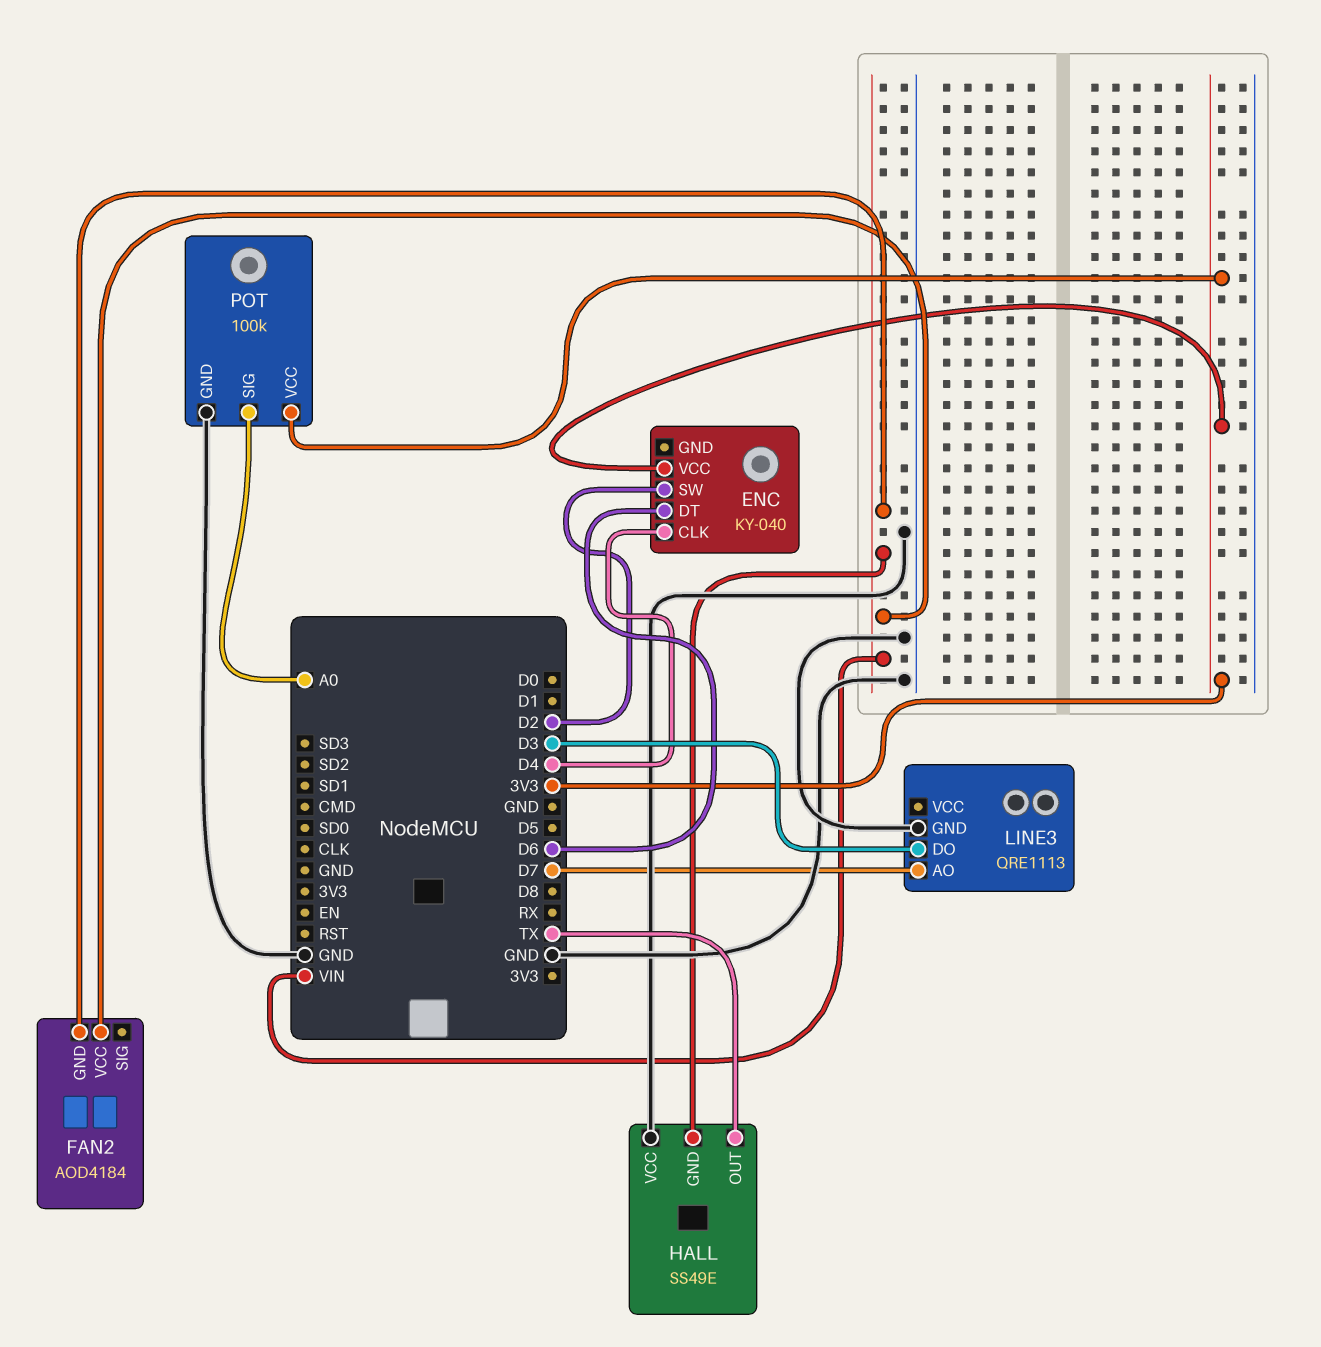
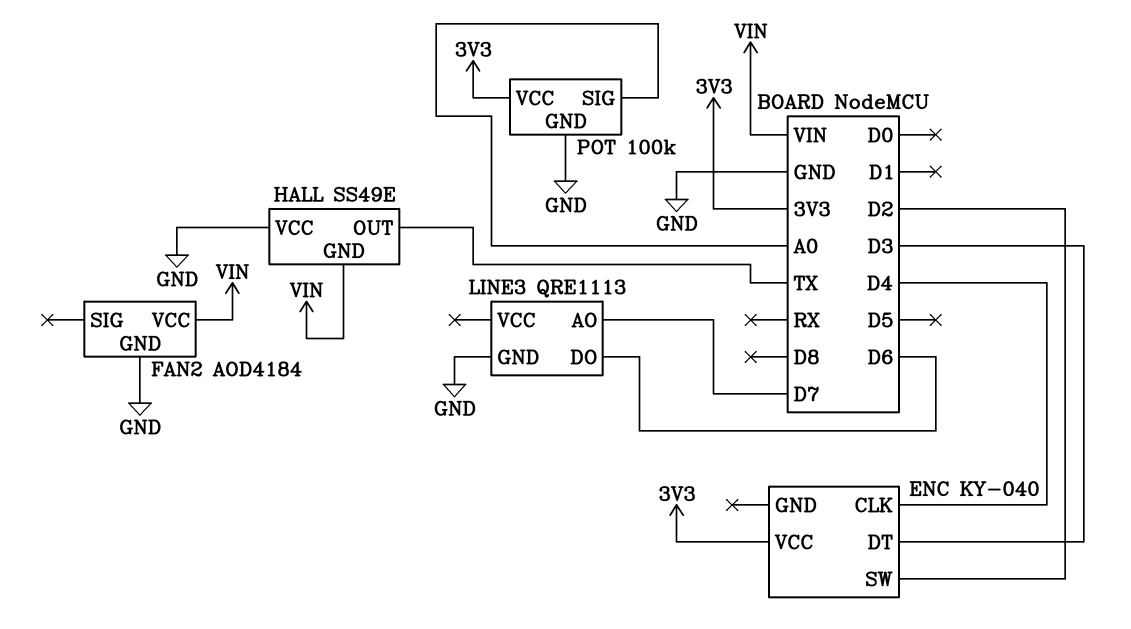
ENC pin DT: D6 -> D3
FAN2 pin GND: VIN -> GND
LINE3 pin DO: D3 -> D6

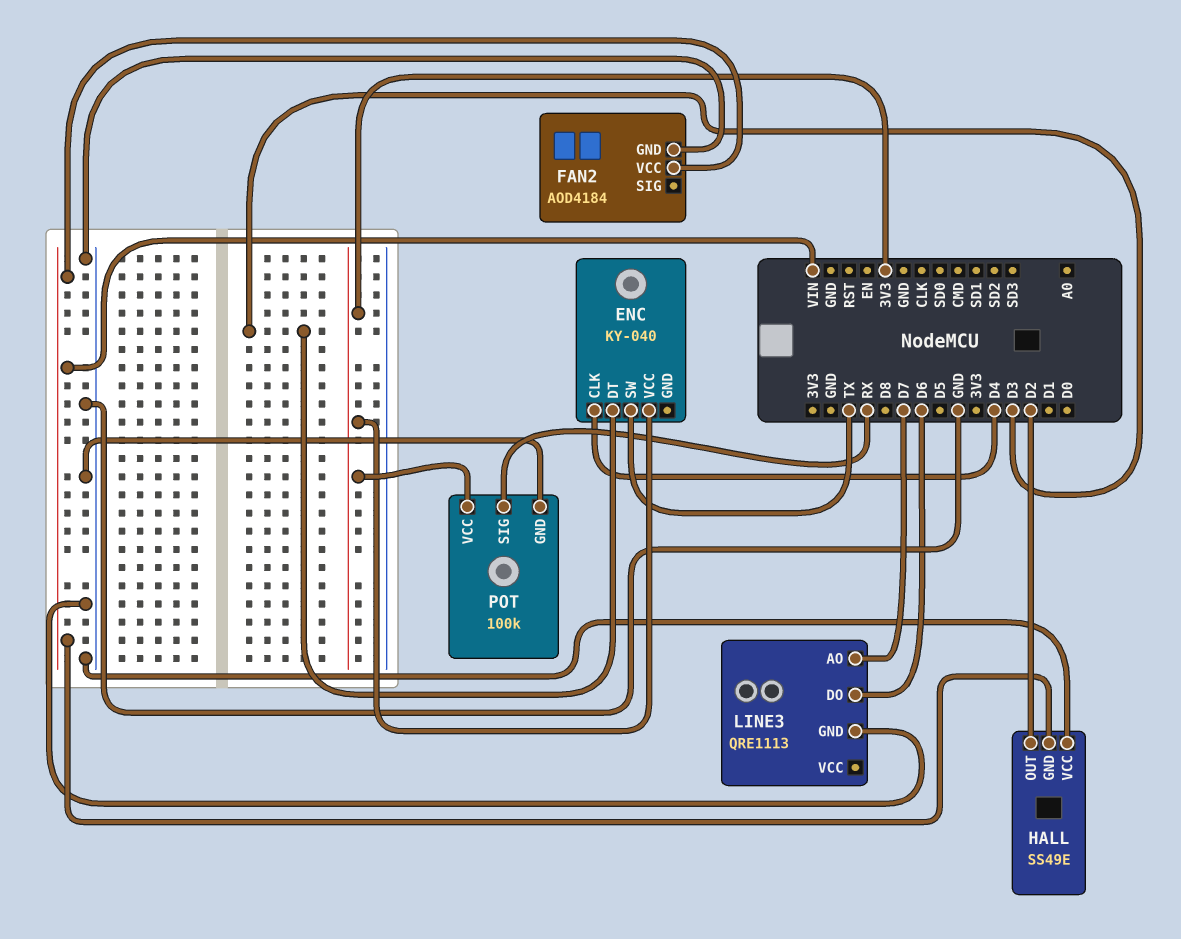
ENC pin SW: D2 -> TX
HALL pin OUT: TX -> D2
POT pin SIG: A0 -> RX

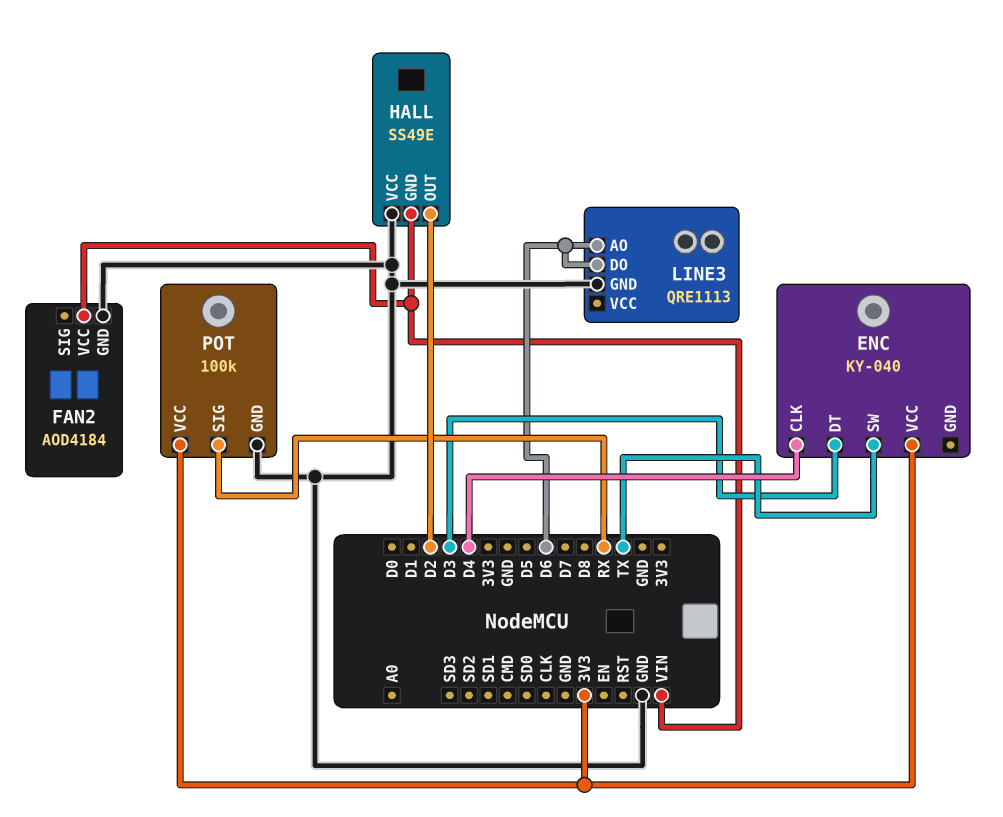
LINE3 pin AO: D7 -> D6

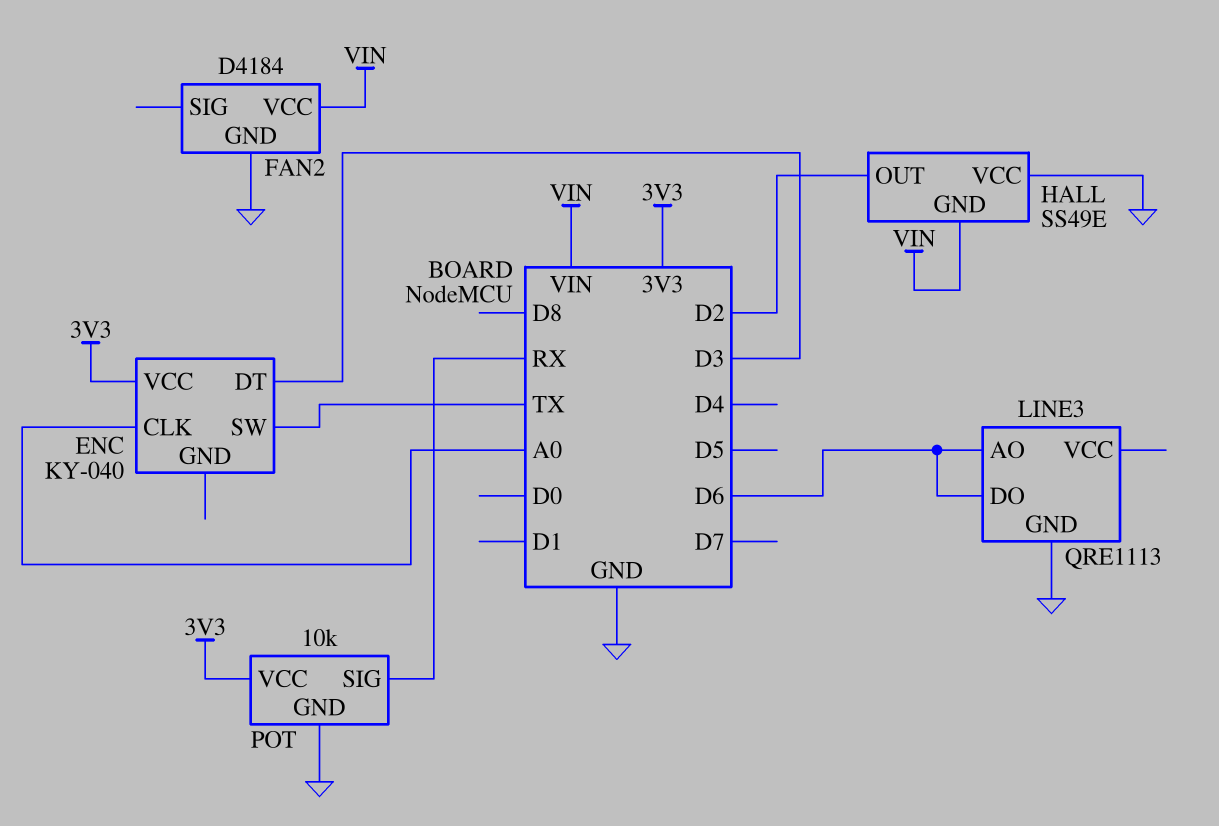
ENC pin CLK: D4 -> A0
FAN2: AOD4184 -> D4184
POT: 100k -> 10k

